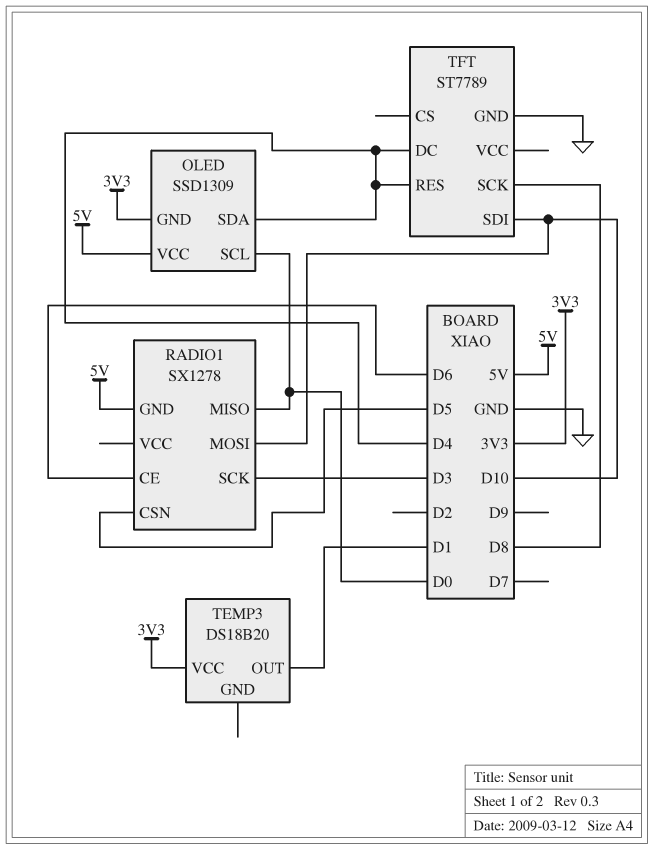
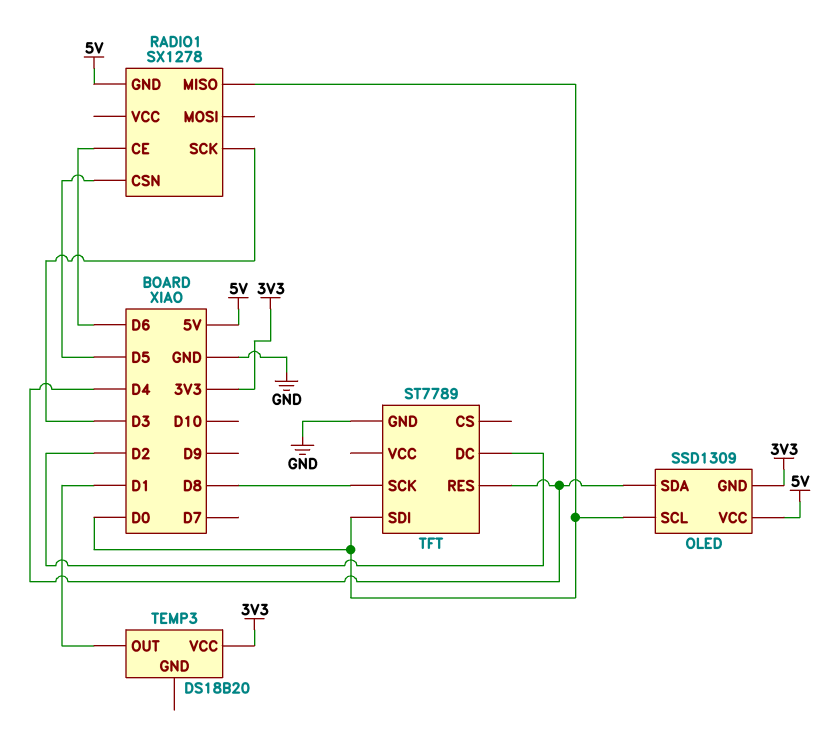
RADIO1 pin MOSI: D10 -> none
TFT pin DC: D4 -> D2
TFT pin SDI: D10 -> D0

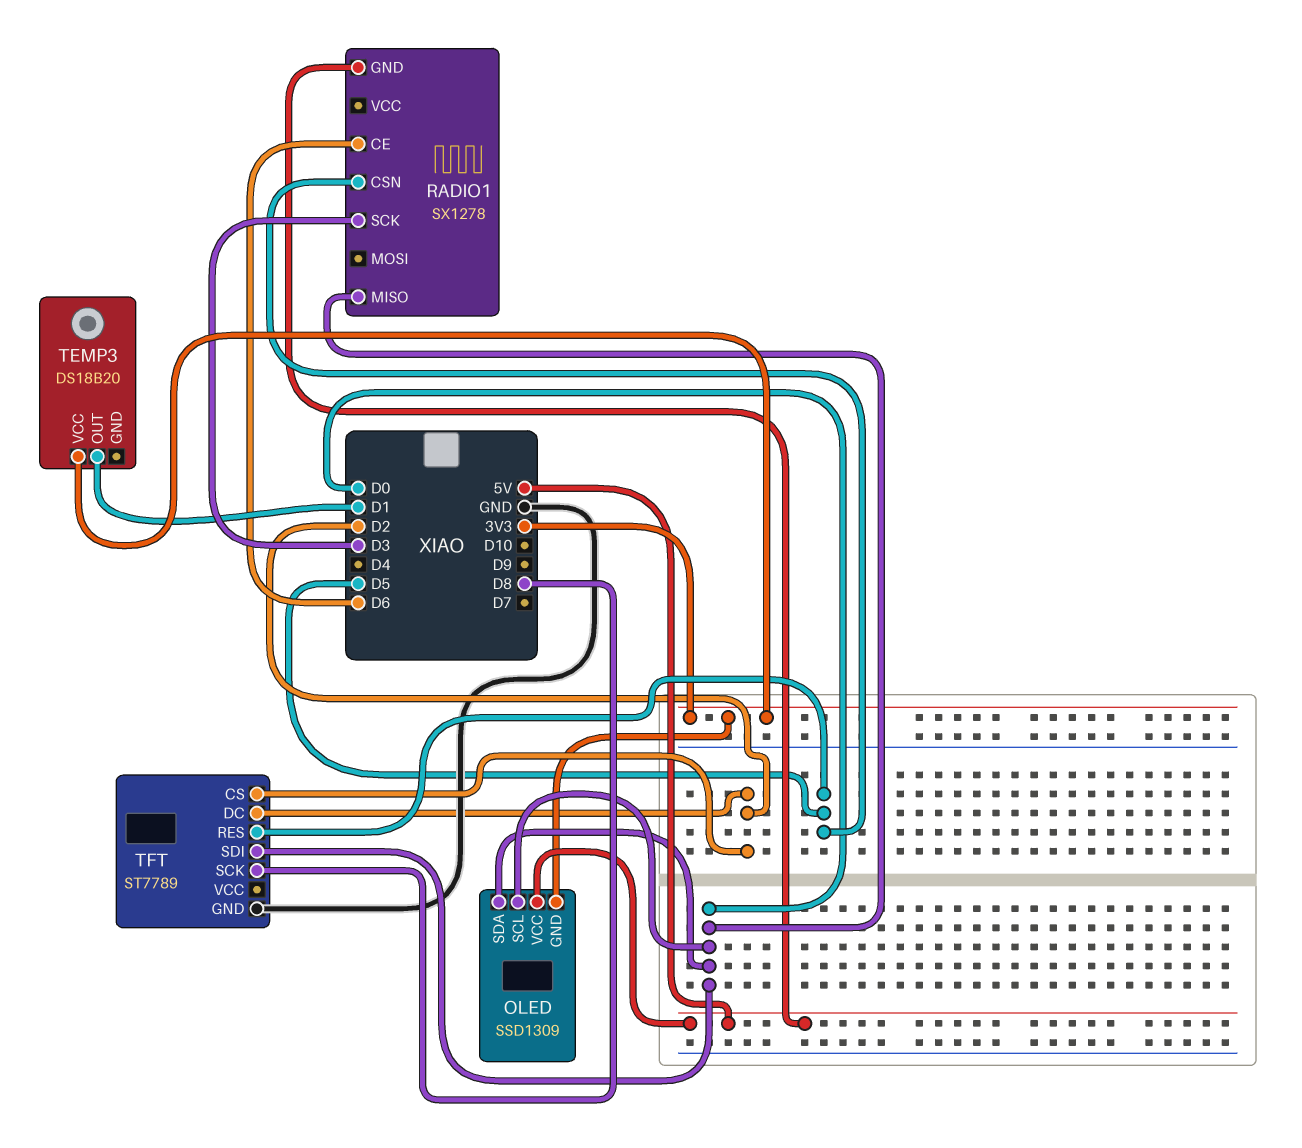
OLED pin SDA: D4 -> D0
TFT pin CS: none -> D2
TFT pin RES: D4 -> D5

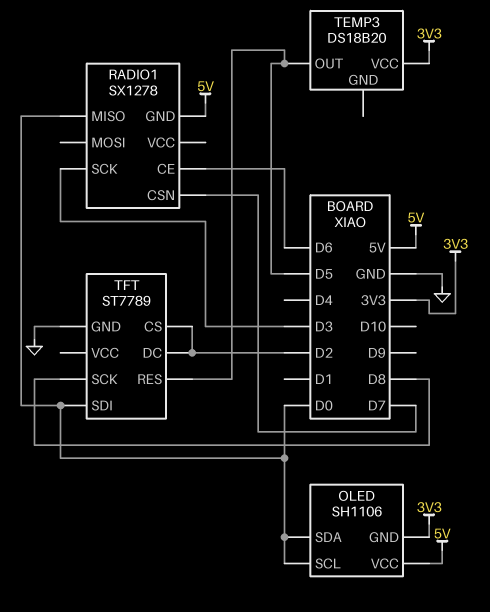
OLED: SSD1309 -> SH1106
RADIO1 pin CSN: D5 -> D7
TEMP3 pin OUT: D1 -> D5

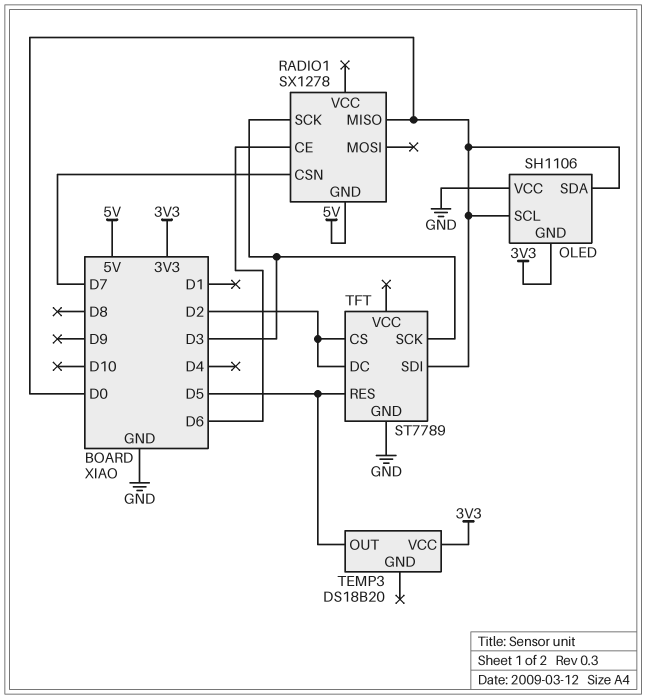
OLED pin VCC: 5V -> GND
TFT pin SCK: D8 -> D3

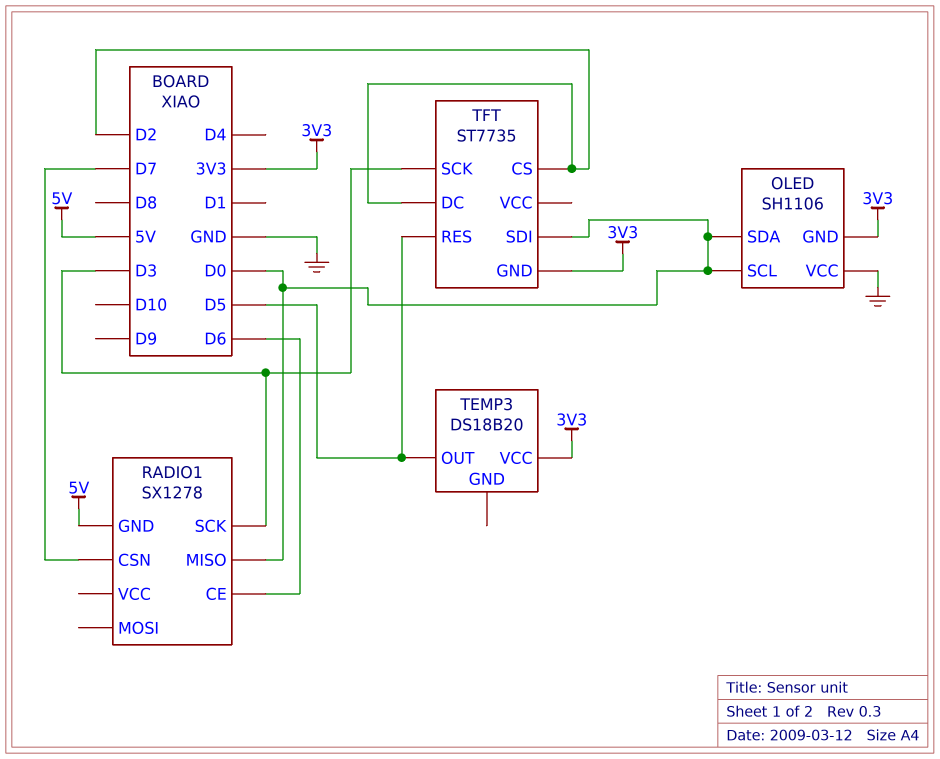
TFT: ST7789 -> ST7735
TFT pin GND: GND -> 3V3

